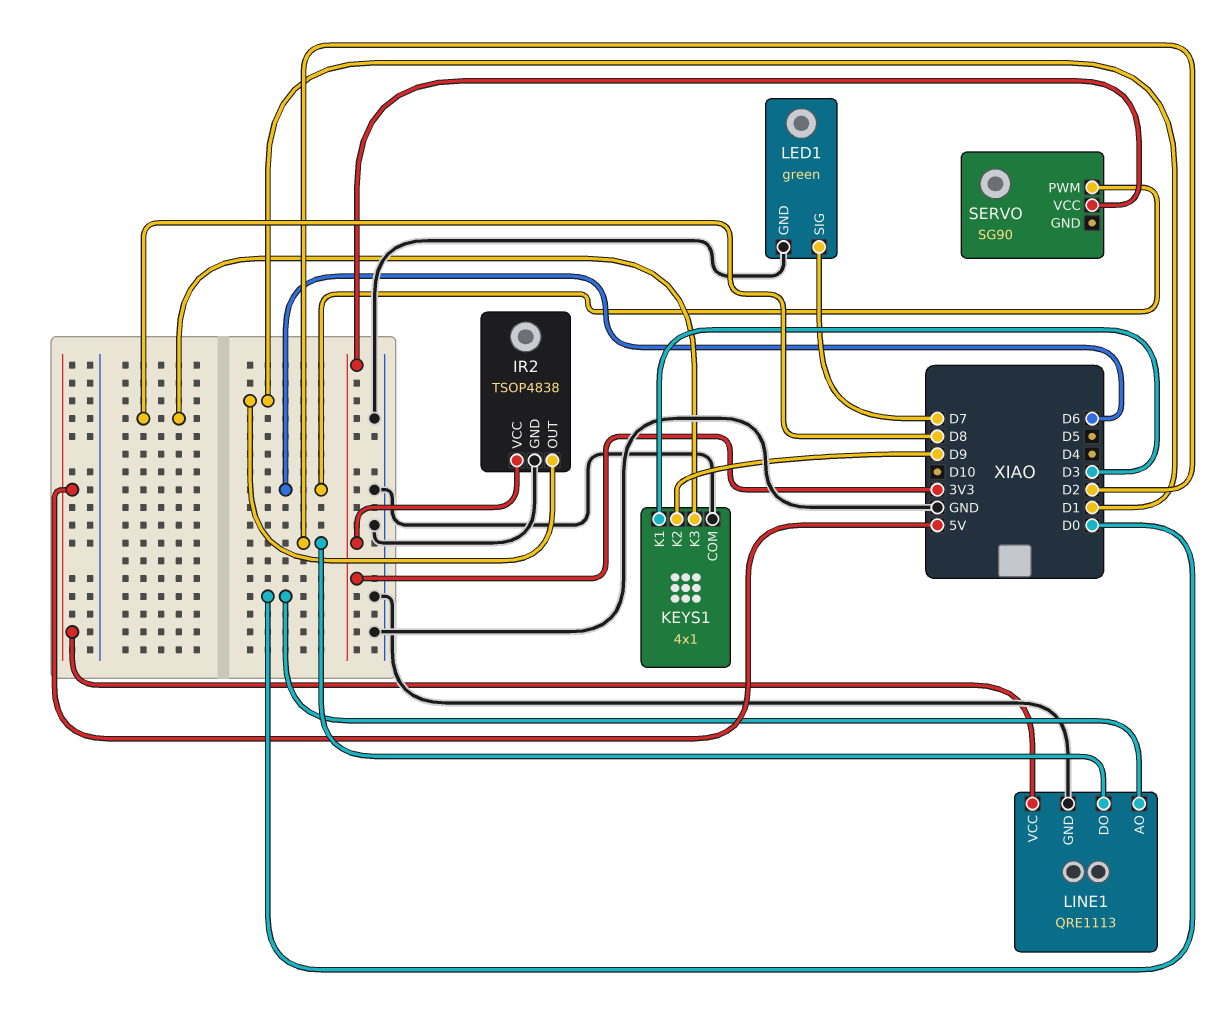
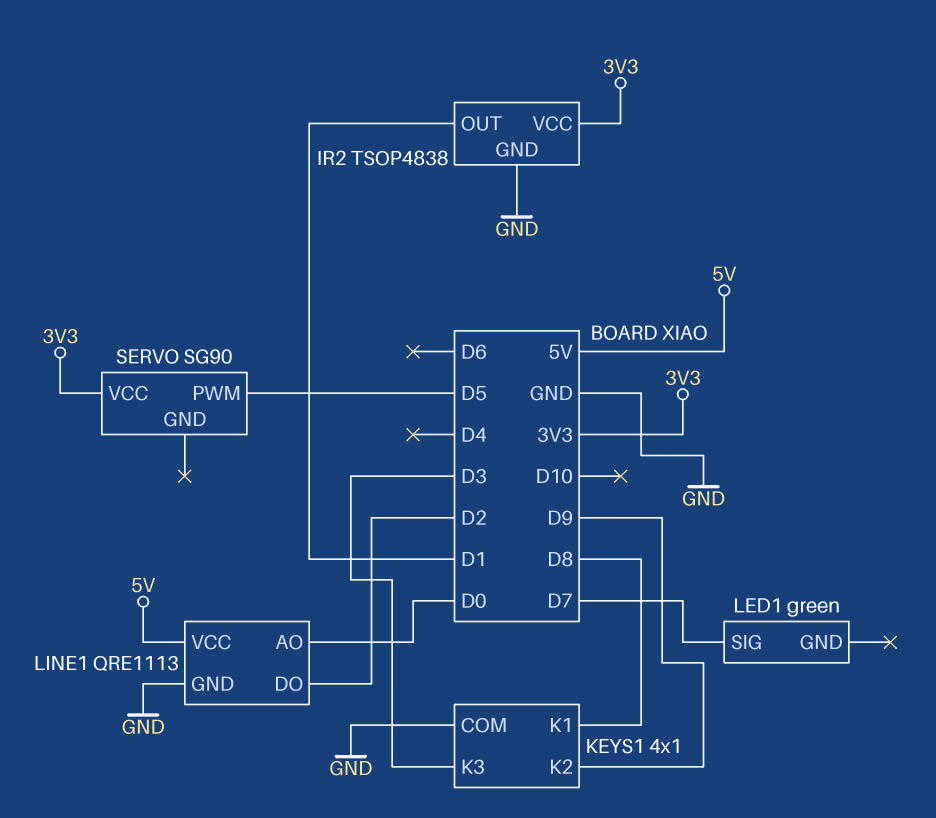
KEYS1 pin K1: D3 -> D8
KEYS1 pin K3: D8 -> D3
LED1 pin GND: GND -> none
SERVO pin PWM: D6 -> D5

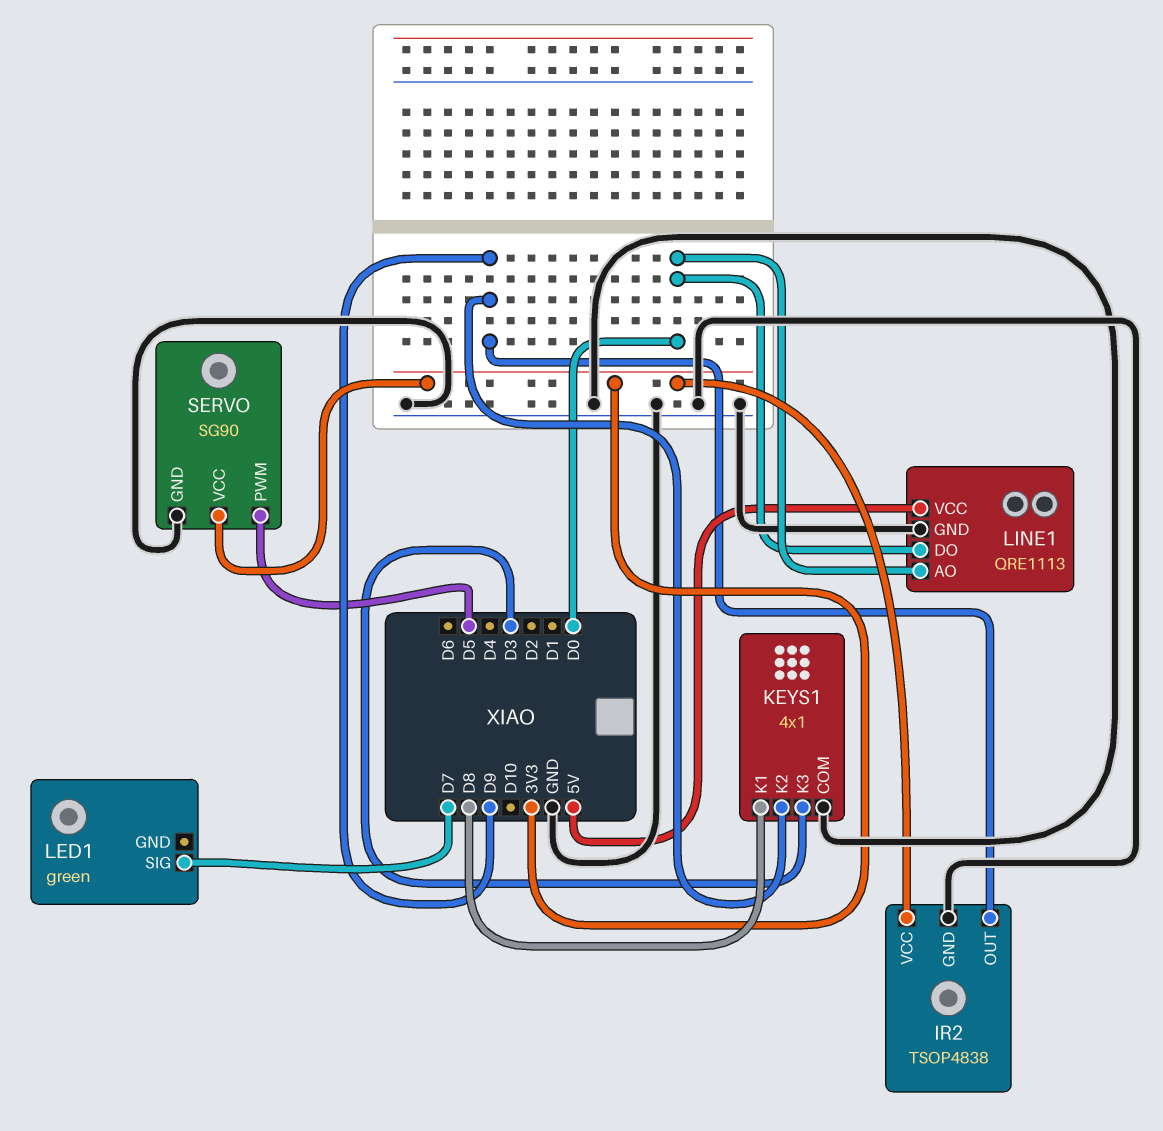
IR2 pin OUT: D1 -> D9
LINE1 pin DO: D2 -> D0
SERVO pin GND: none -> GND

